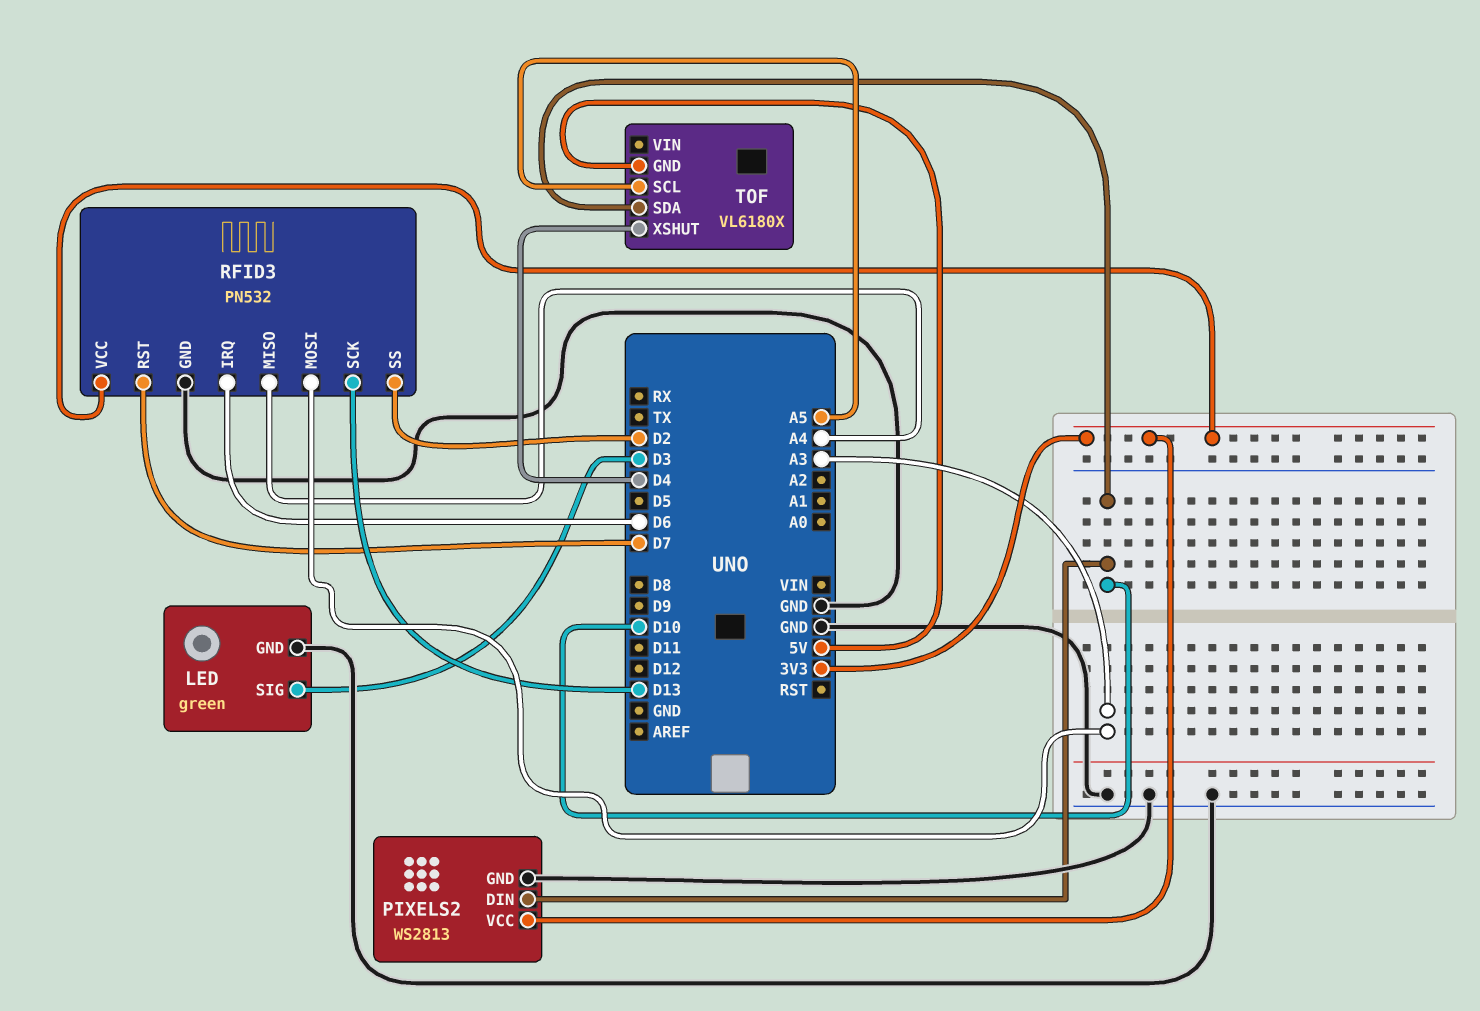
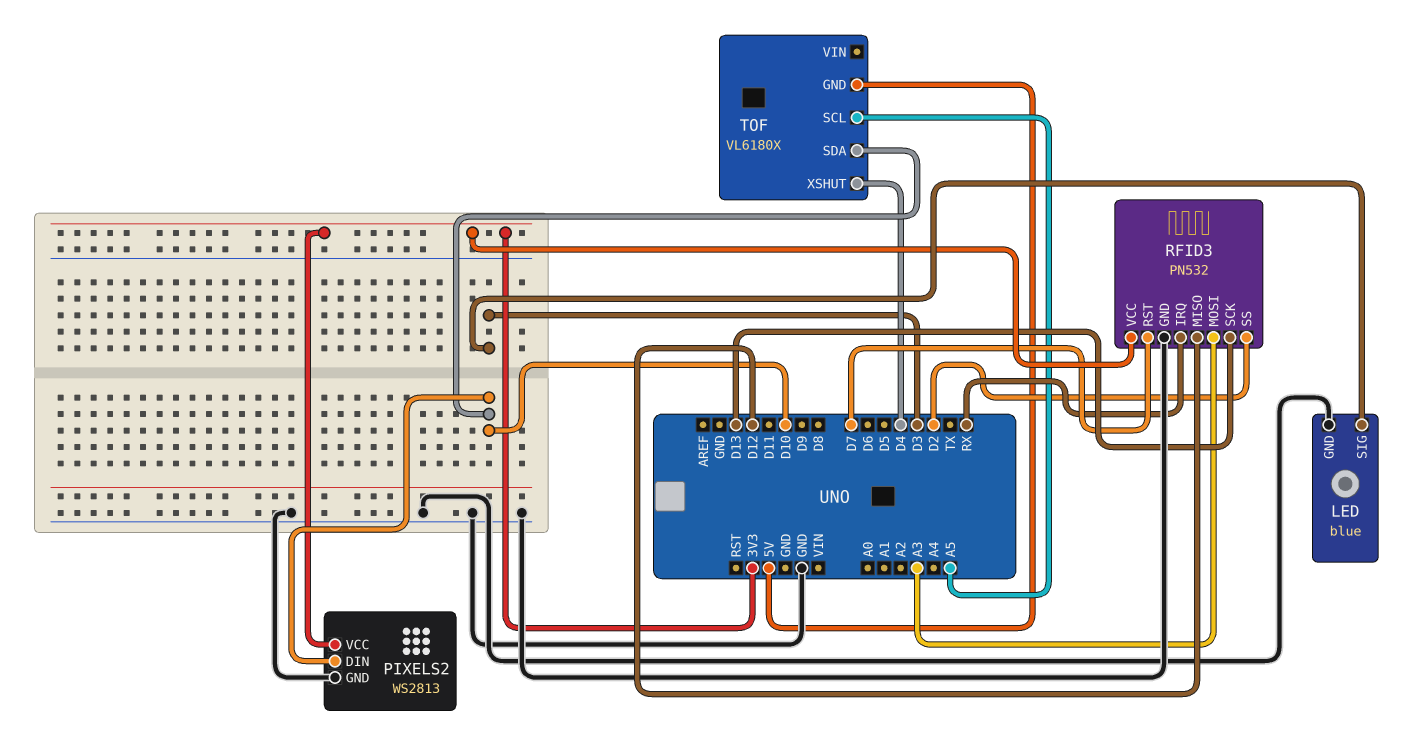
LED: green -> blue
RFID3 pin IRQ: D6 -> RX
RFID3 pin MISO: A4 -> D12

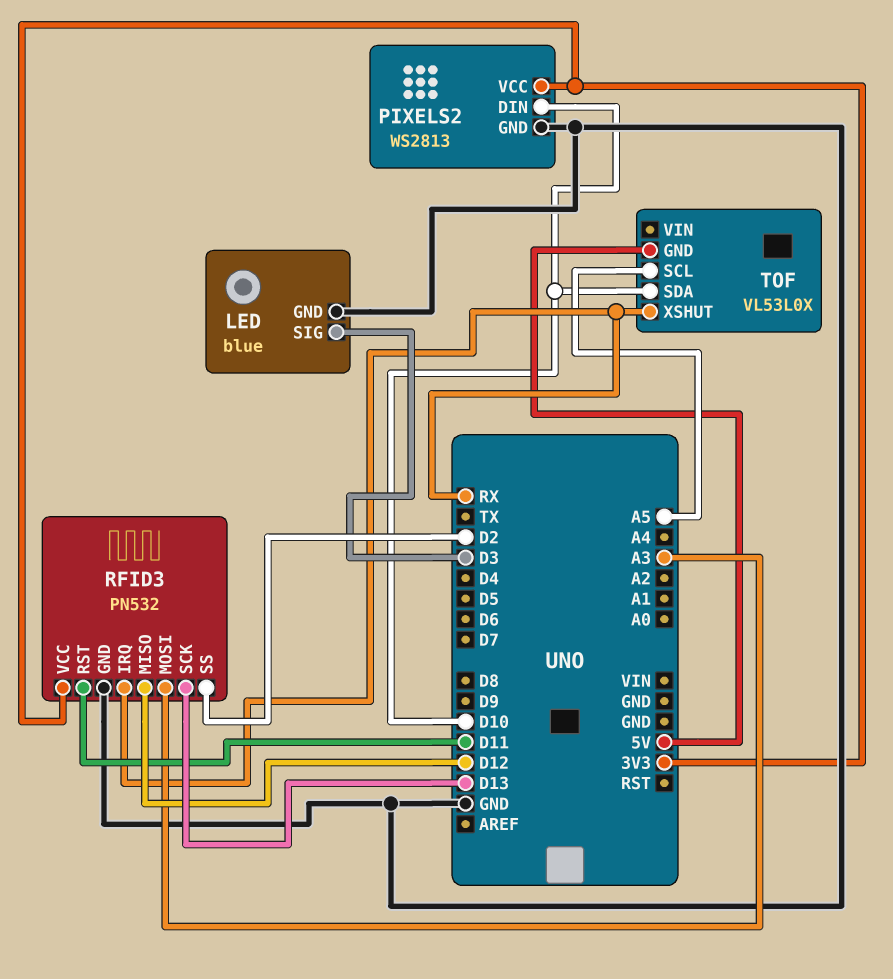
RFID3 pin RST: D7 -> D11
TOF: VL6180X -> VL53L0X
TOF pin XSHUT: D4 -> RX

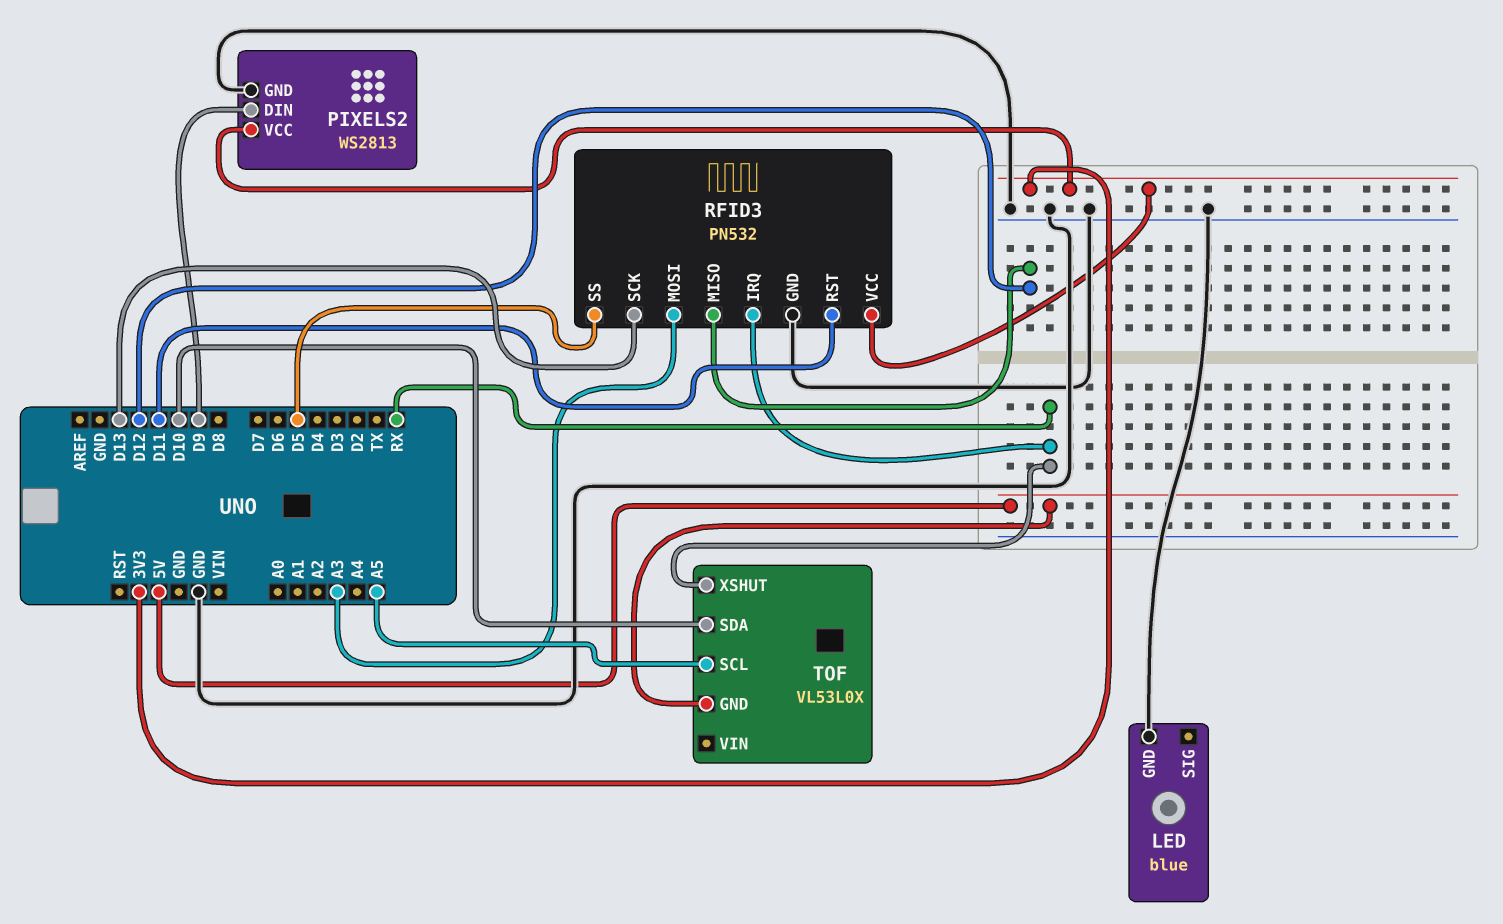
LED pin SIG: D3 -> none
PIXELS2 pin DIN: D10 -> D9
RFID3 pin SS: D2 -> D5

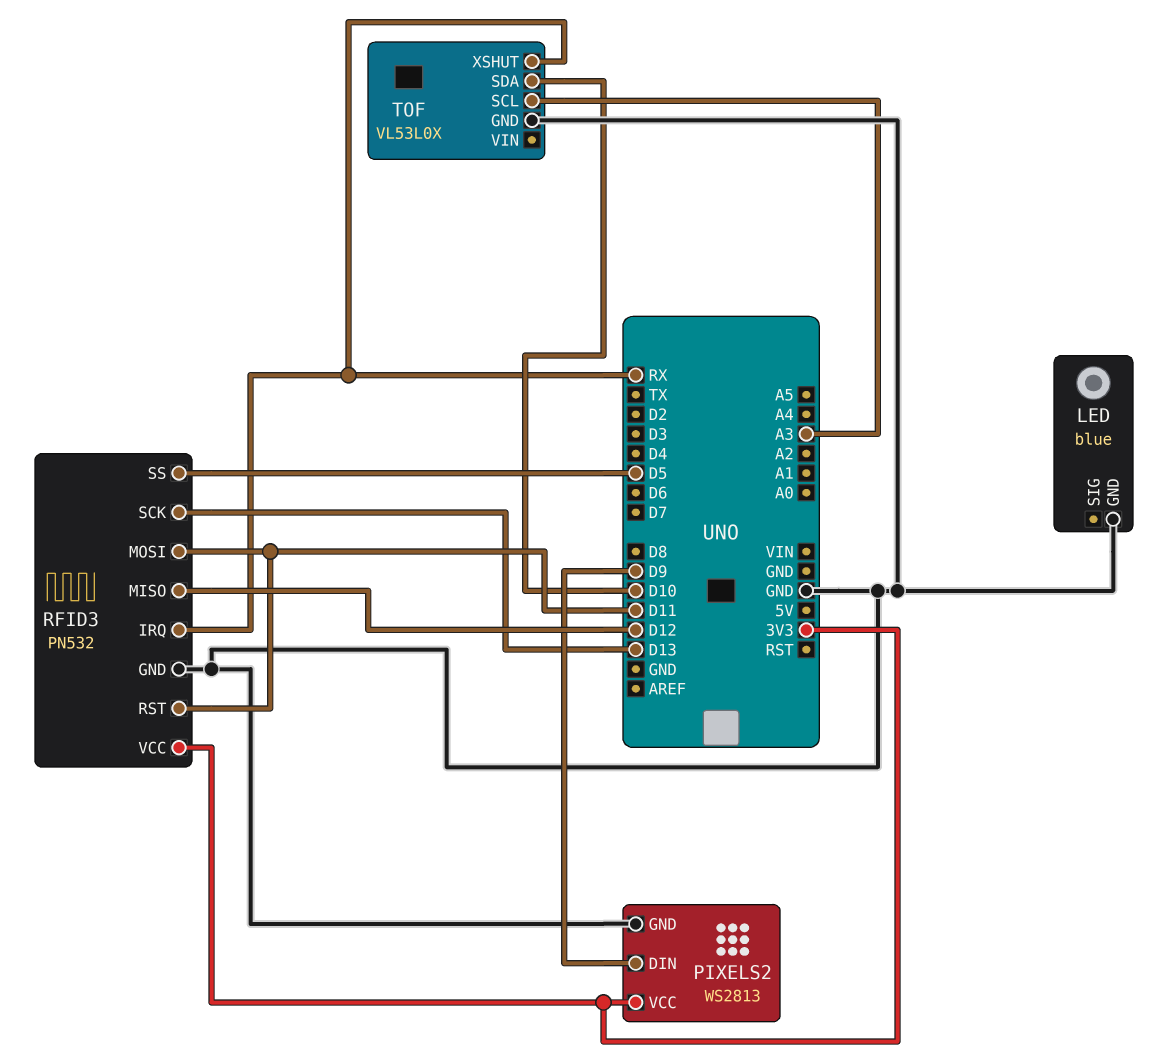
RFID3 pin MOSI: A3 -> D11
TOF pin GND: 5V -> GND
TOF pin SCL: A5 -> A3

